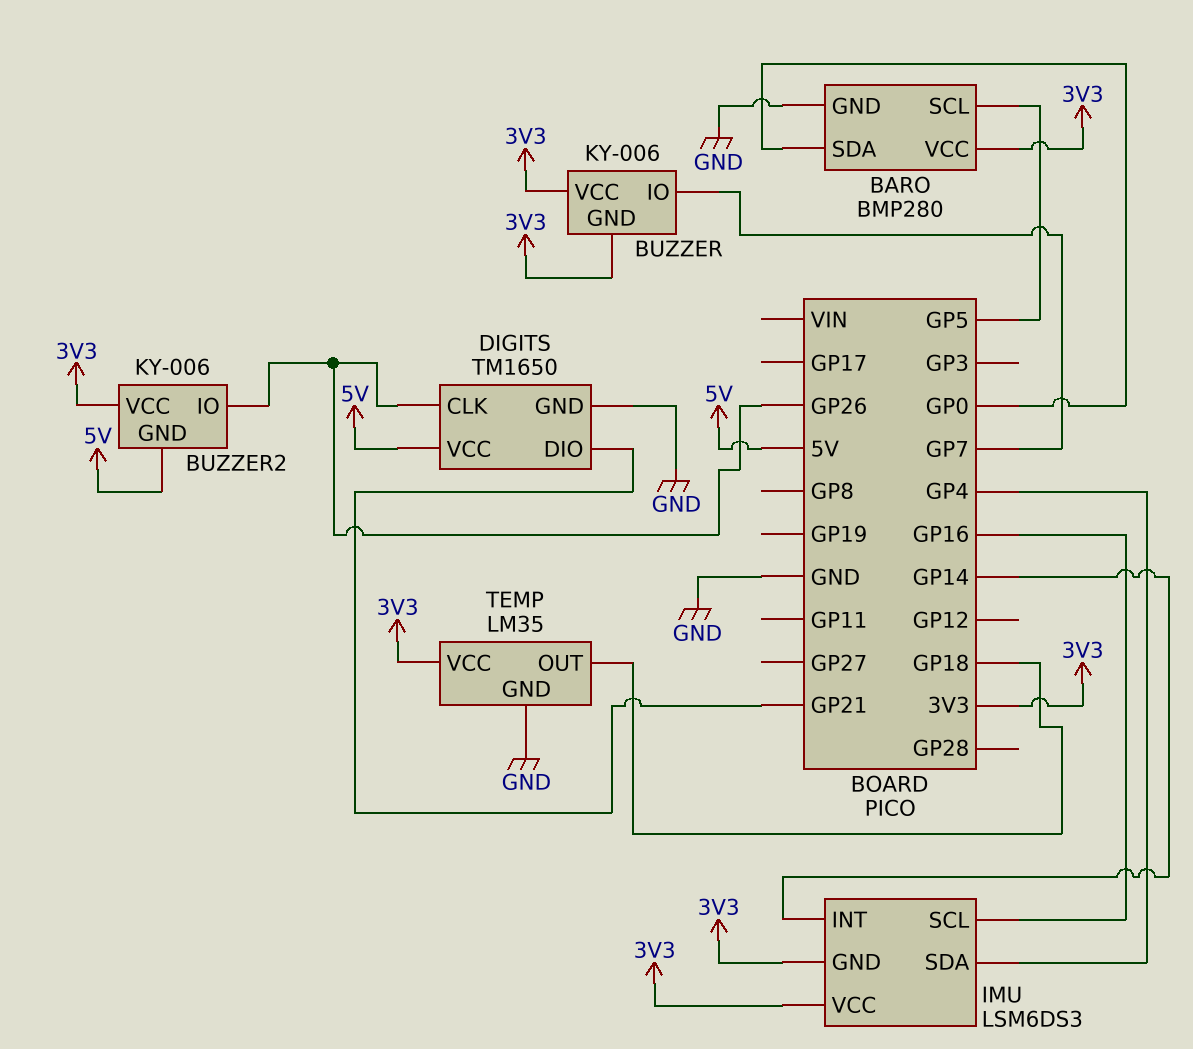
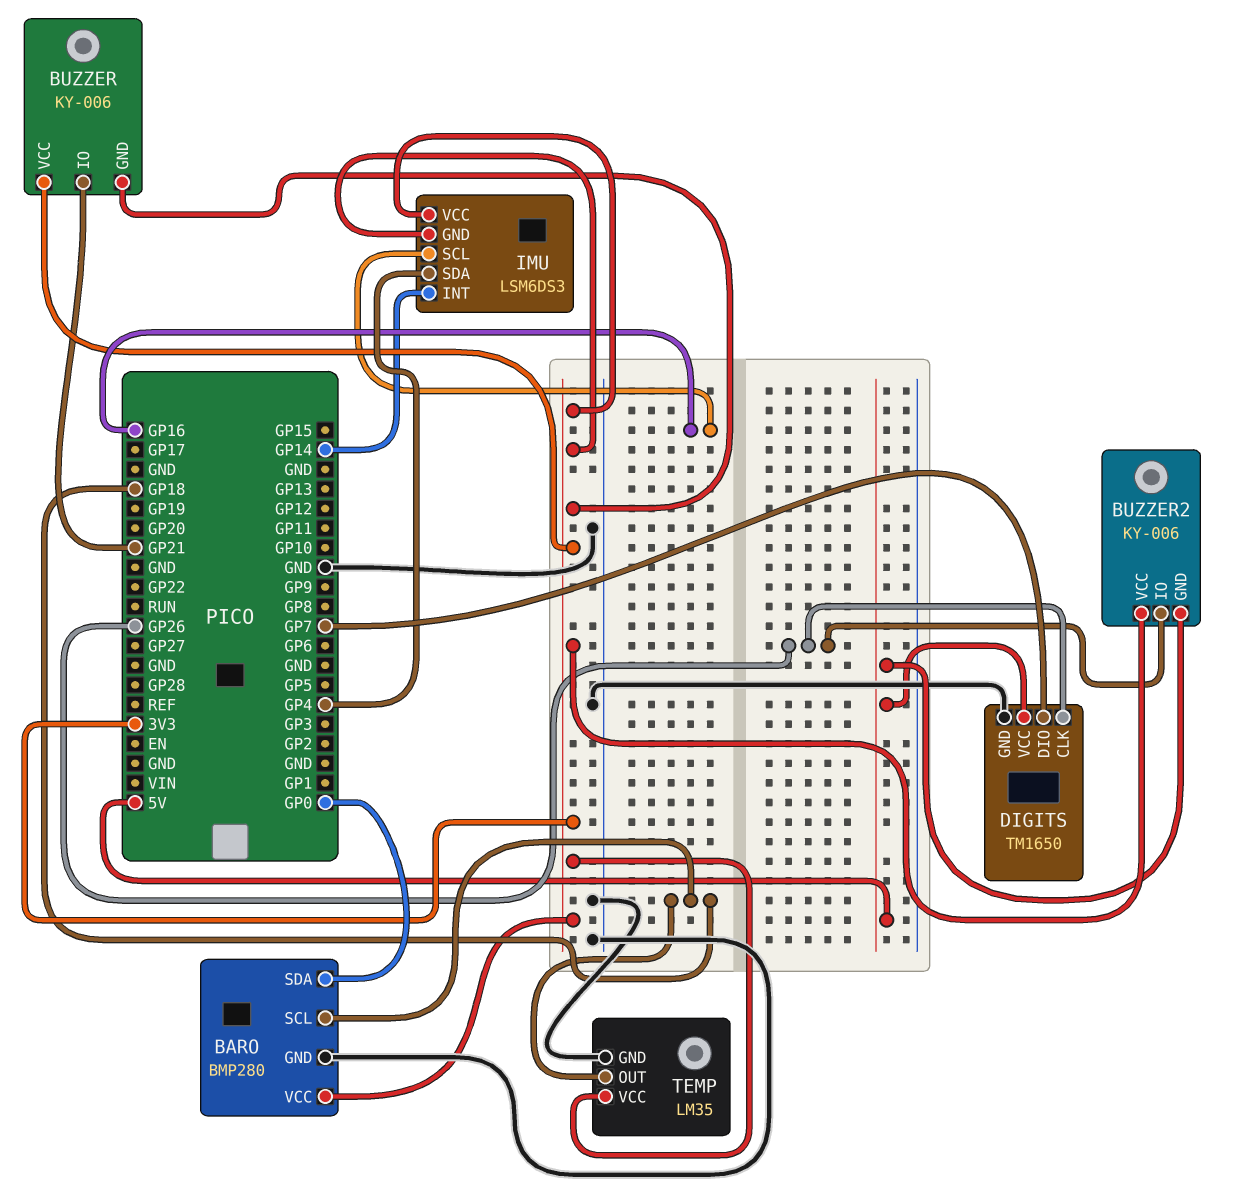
BARO pin SCL: GP5 -> GP18
BUZZER pin IO: GP7 -> GP21
DIGITS pin DIO: GP21 -> GP7

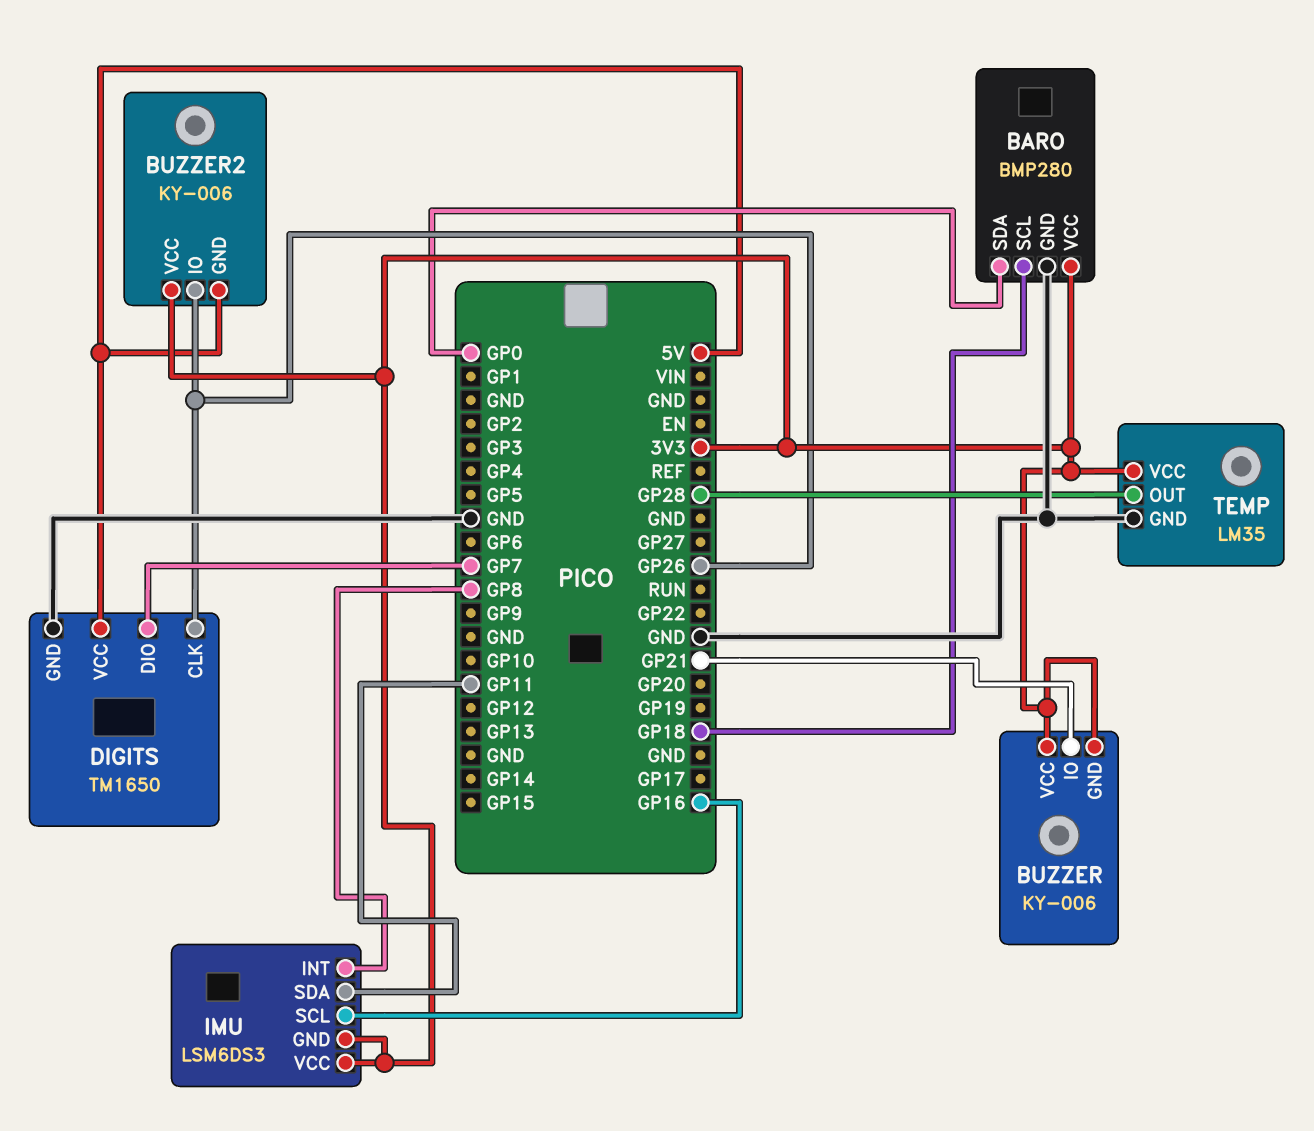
IMU pin INT: GP14 -> GP8
IMU pin SDA: GP4 -> GP11
TEMP pin OUT: GP18 -> GP28

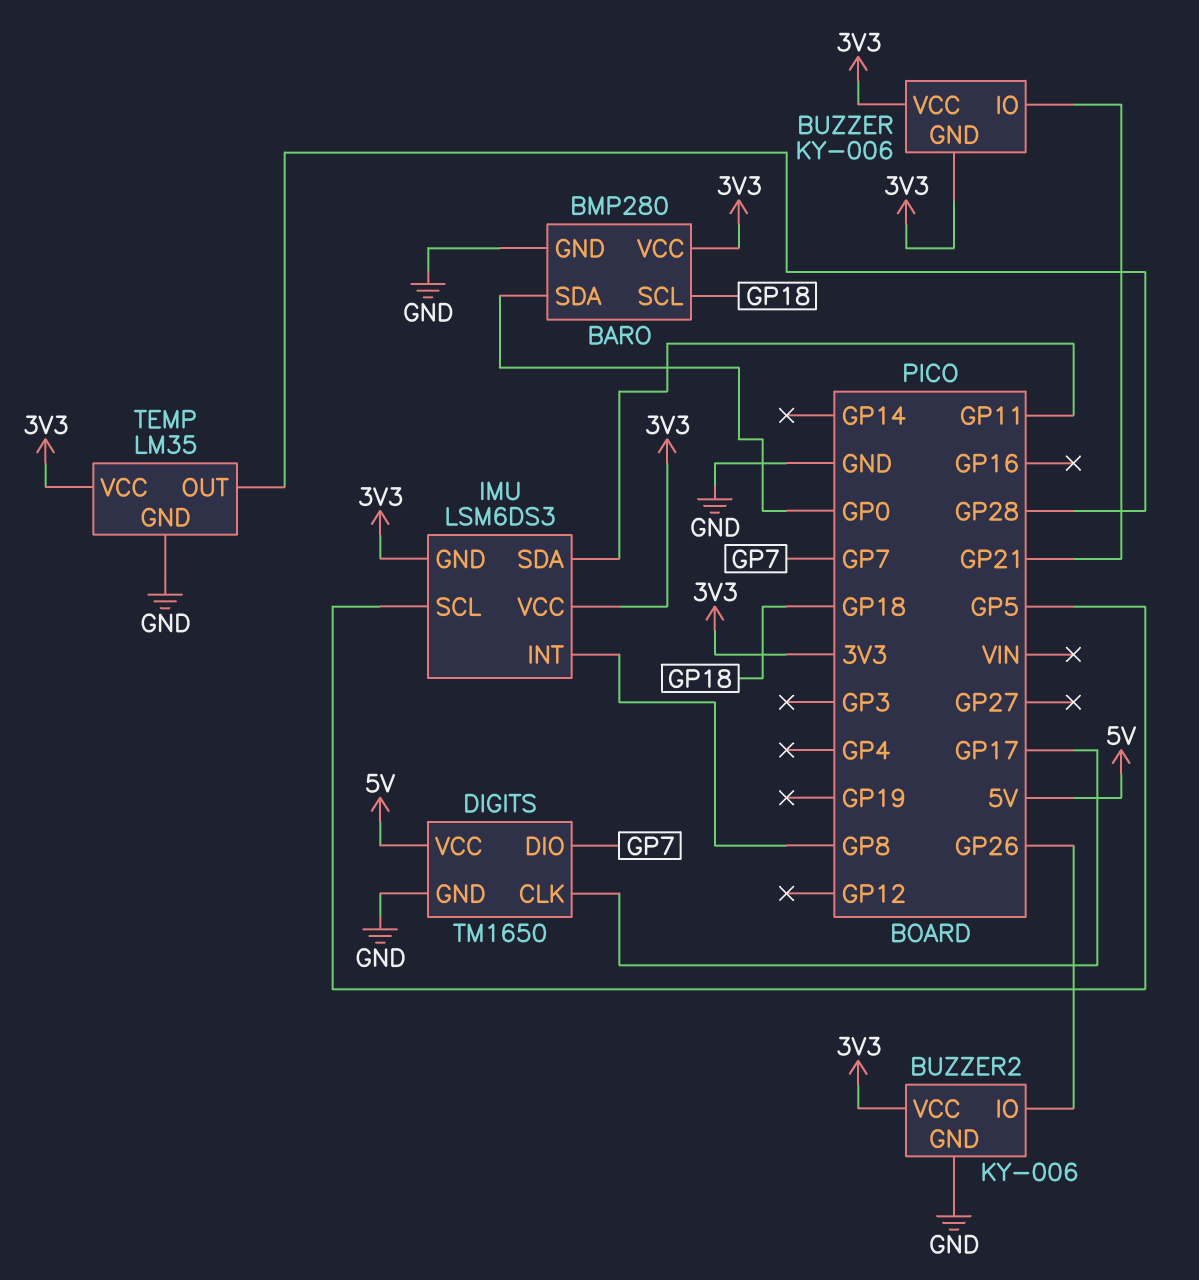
BUZZER2 pin GND: 5V -> GND
DIGITS pin CLK: GP26 -> GP17
IMU pin SCL: GP16 -> GP5

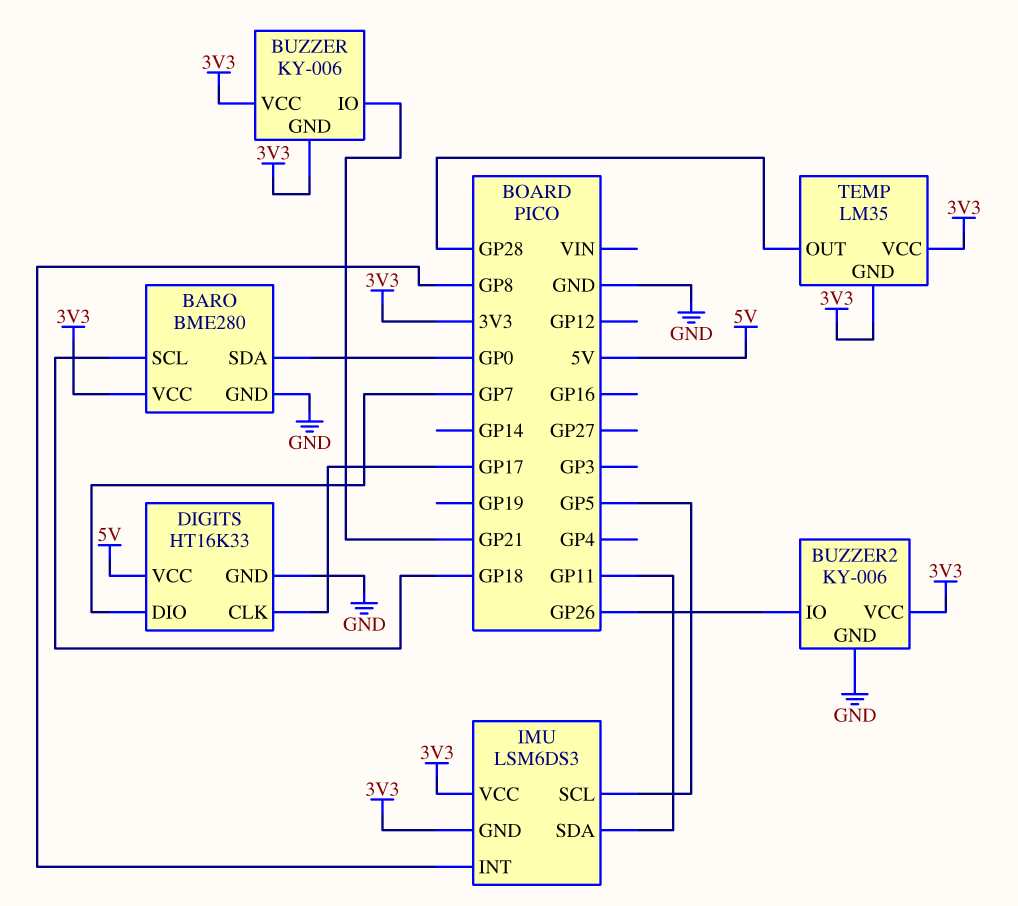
BARO: BMP280 -> BME280
DIGITS: TM1650 -> HT16K33
TEMP pin GND: GND -> 3V3

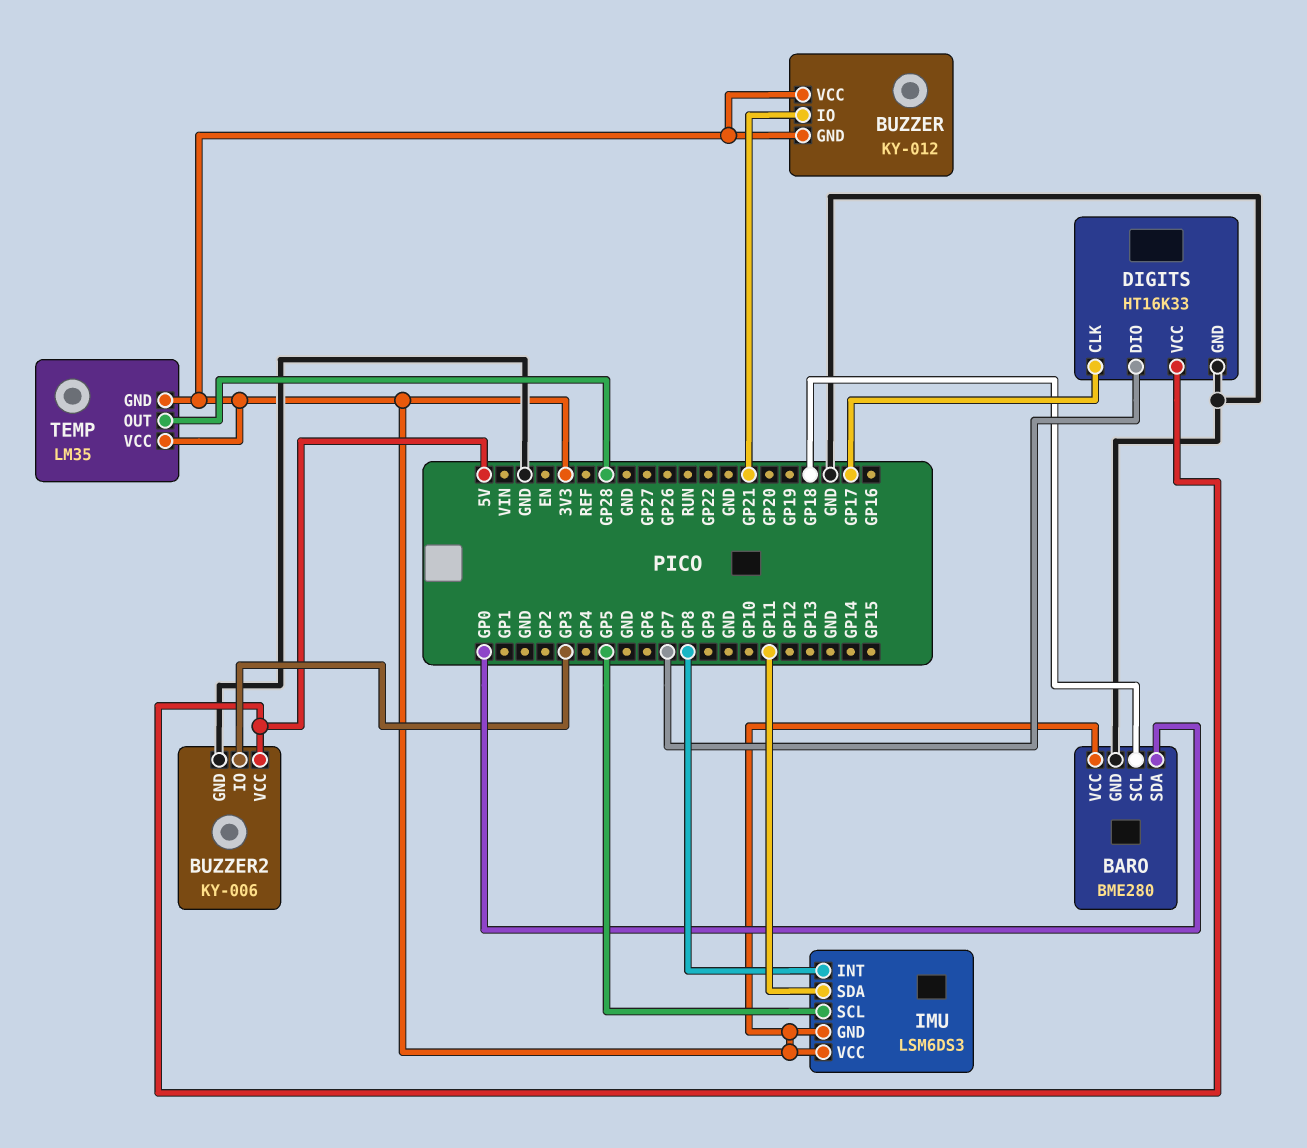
BUZZER: KY-006 -> KY-012
BUZZER2 pin IO: GP26 -> GP3
BUZZER2 pin VCC: 3V3 -> 5V

